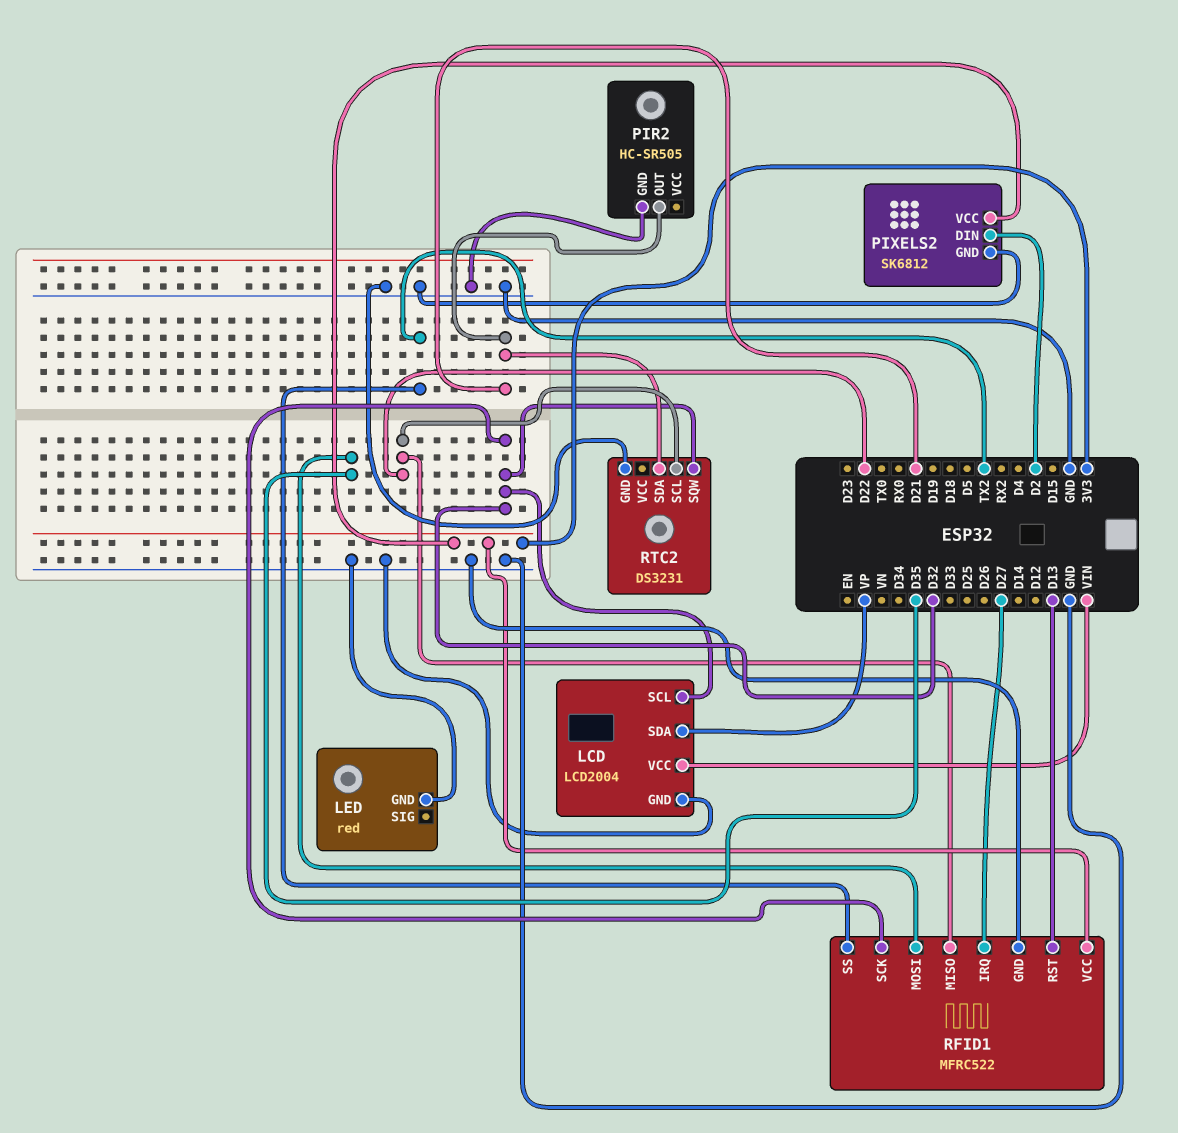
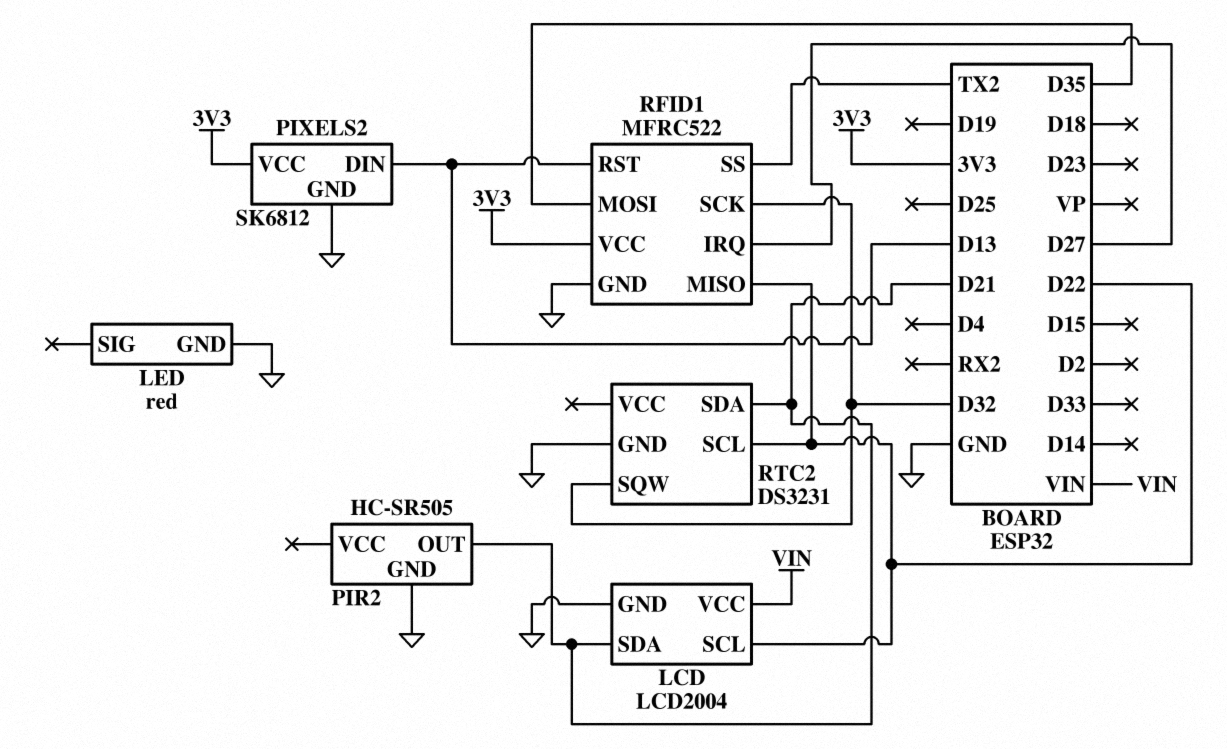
LCD pin SCL: D32 -> D22
LCD pin SDA: VP -> D21
PIXELS2 pin DIN: D2 -> D13

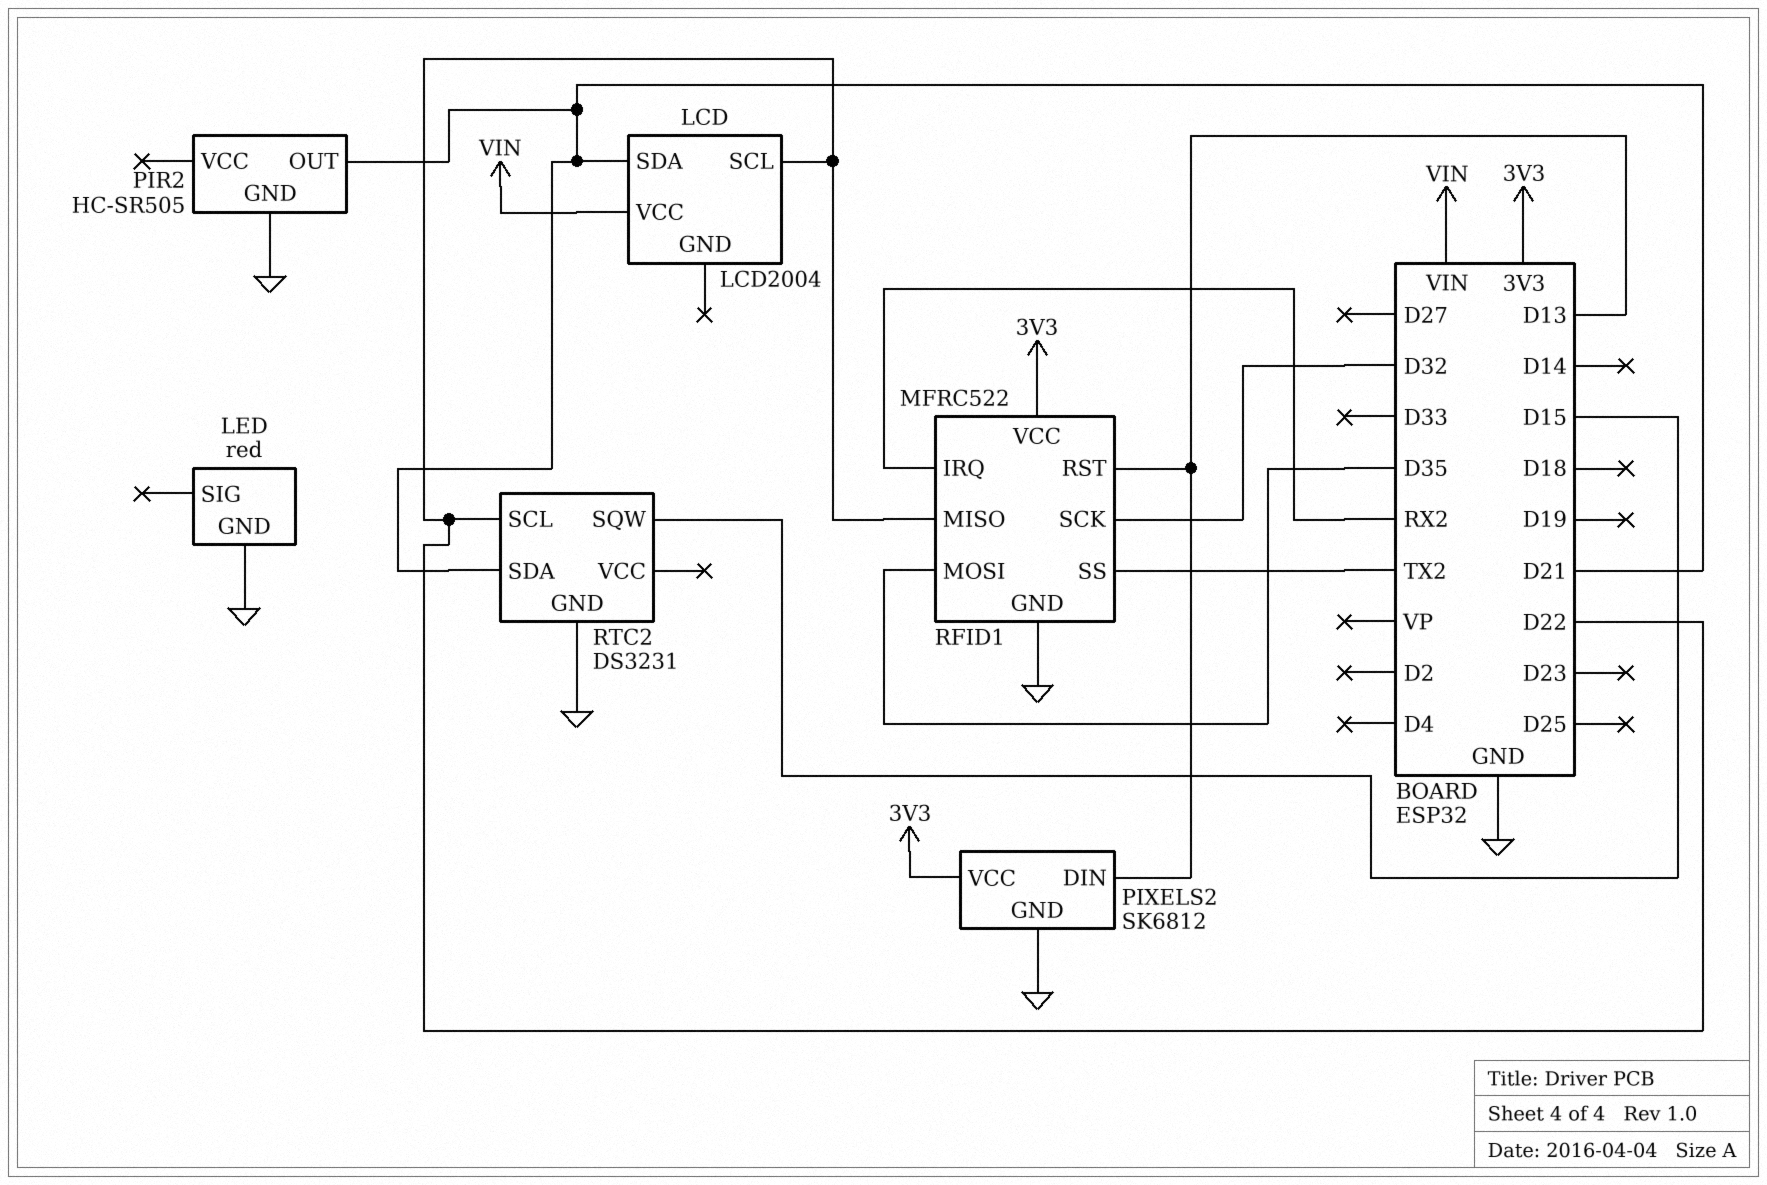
LCD pin GND: GND -> none
RFID1 pin IRQ: D27 -> RX2
RTC2 pin SQW: D32 -> D15

